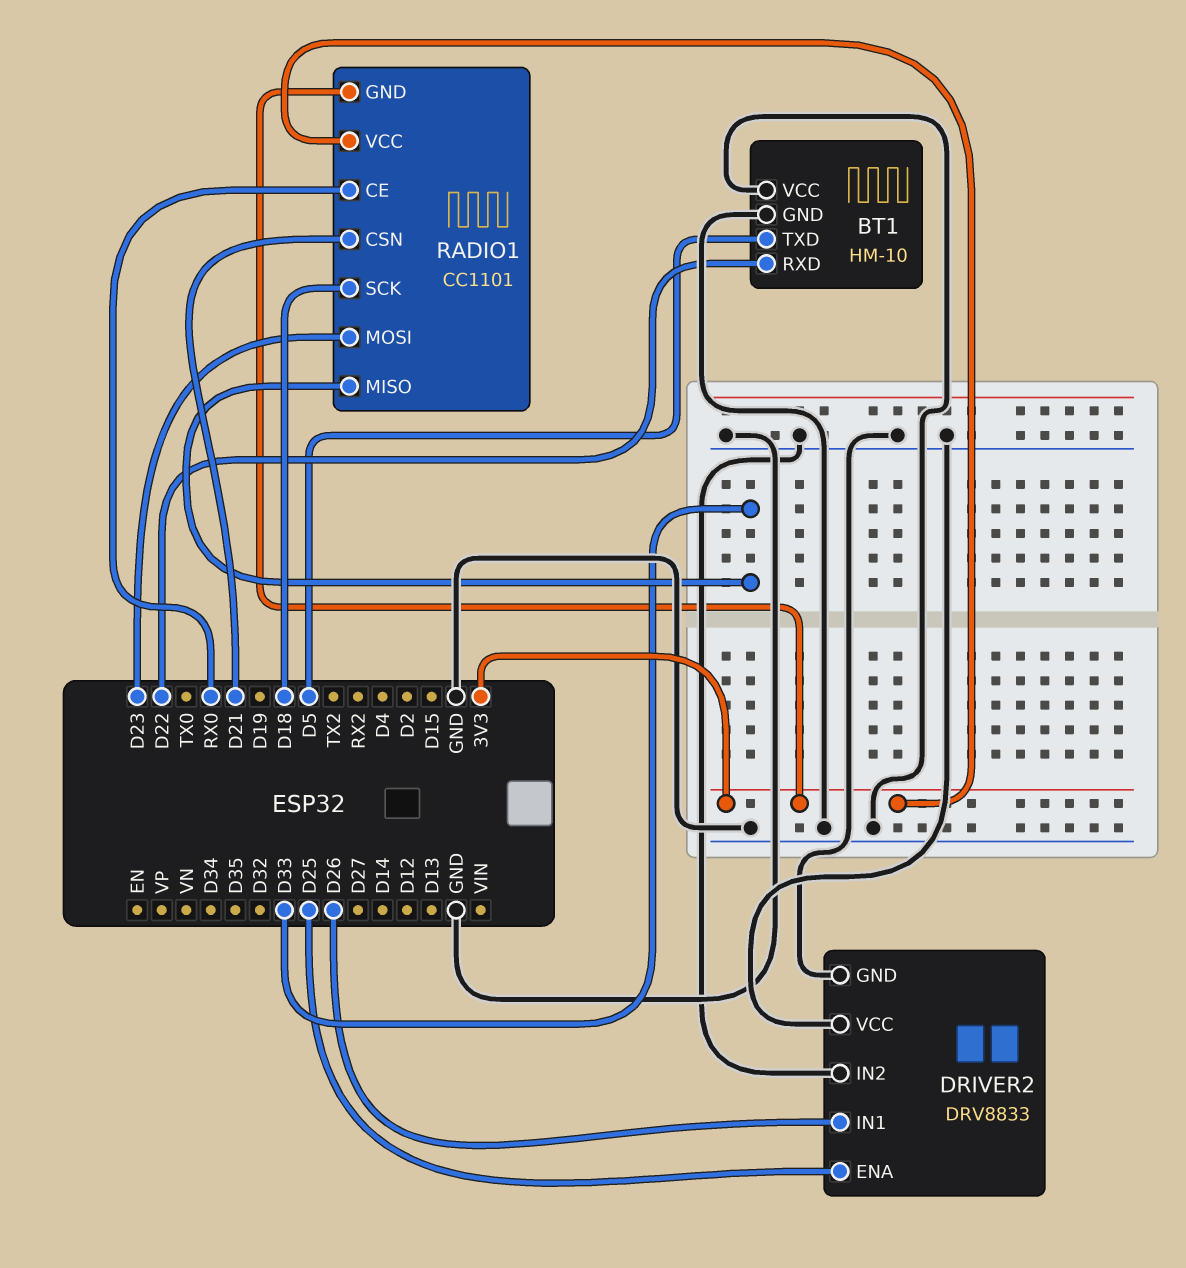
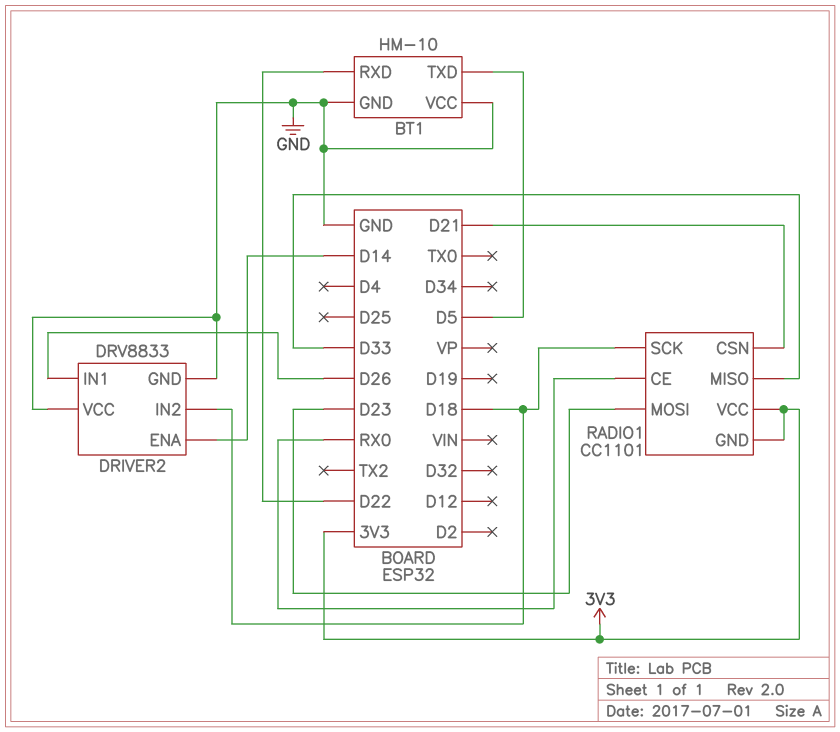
DRIVER2 pin ENA: D25 -> D14
DRIVER2 pin IN2: GND -> D18

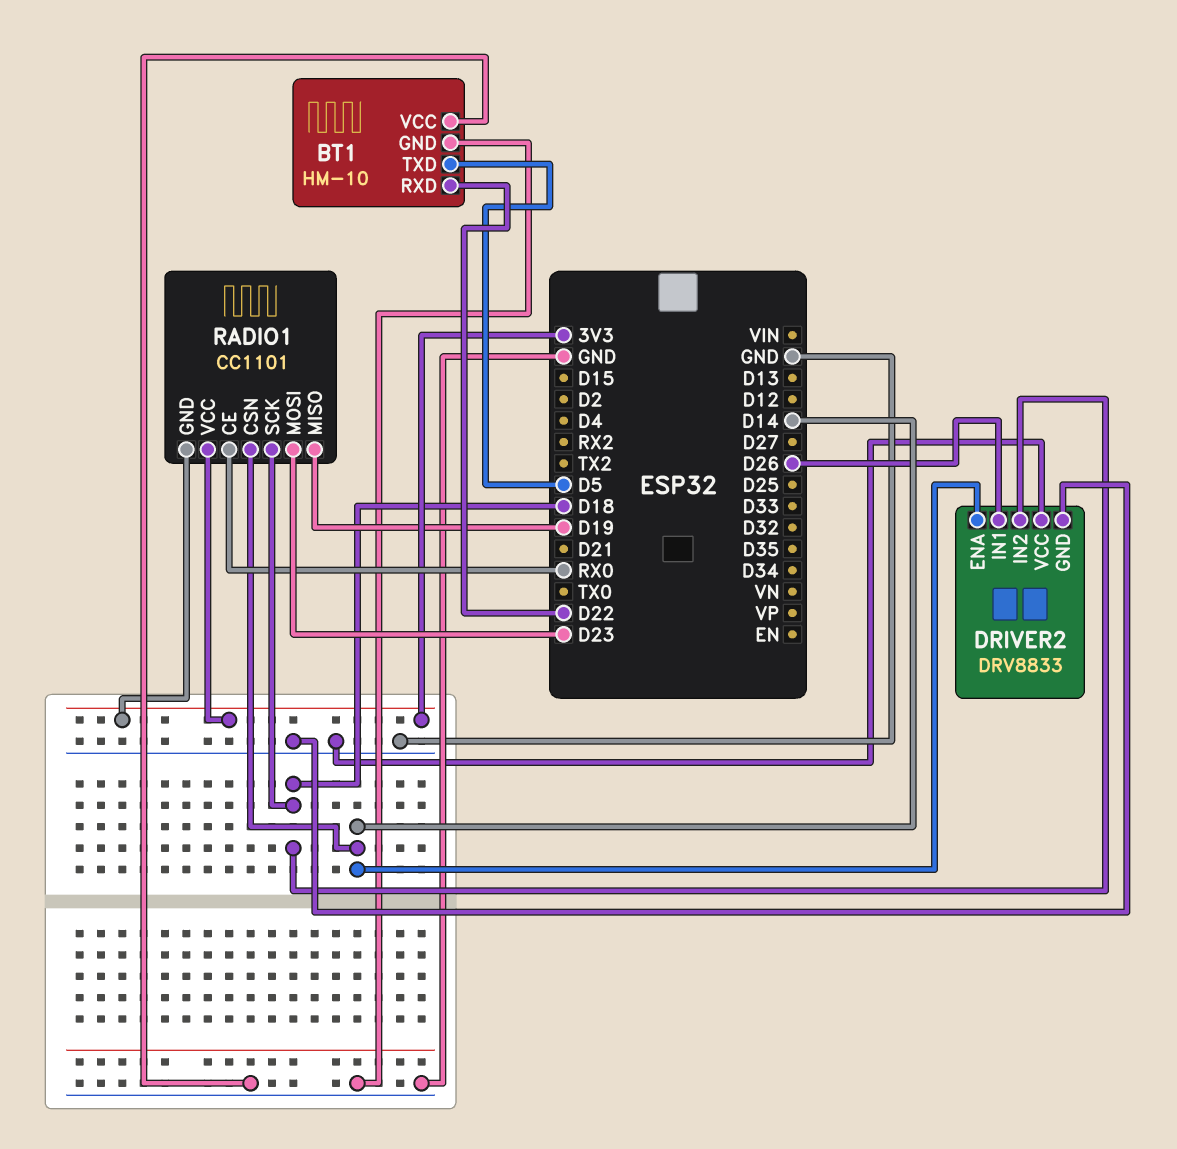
RADIO1 pin CSN: D21 -> D14
RADIO1 pin MISO: D33 -> D19

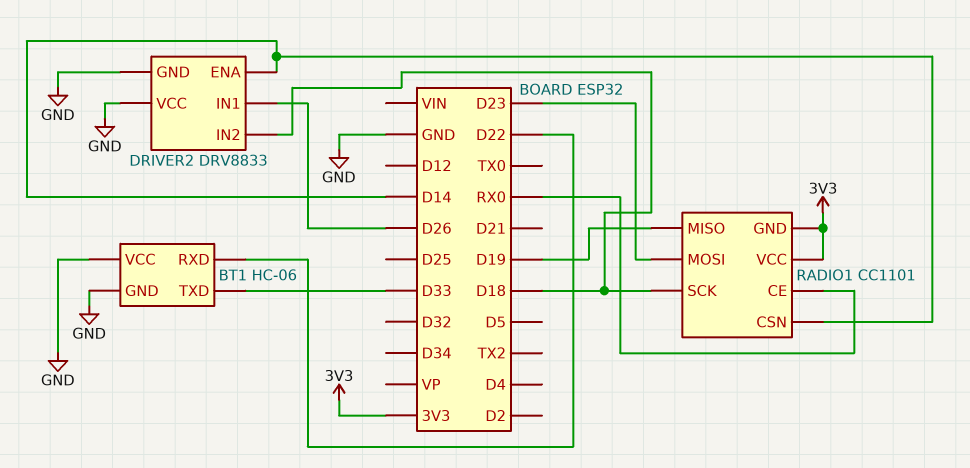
BT1: HM-10 -> HC-06
BT1 pin TXD: D5 -> D33

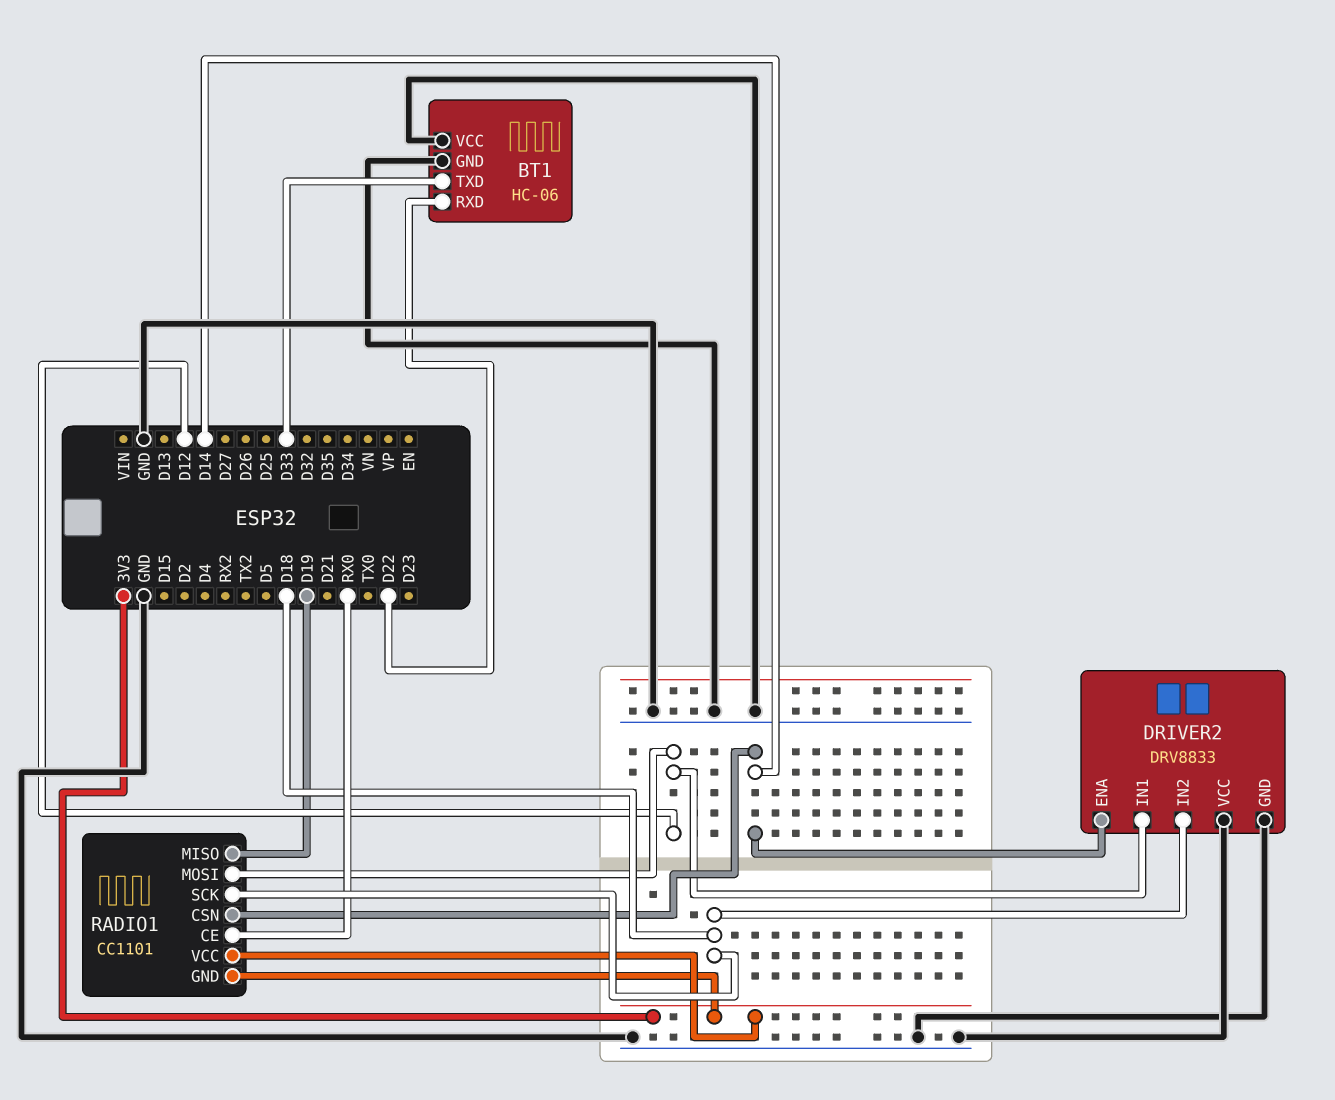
DRIVER2 pin IN1: D26 -> D12
RADIO1 pin MOSI: D23 -> D12

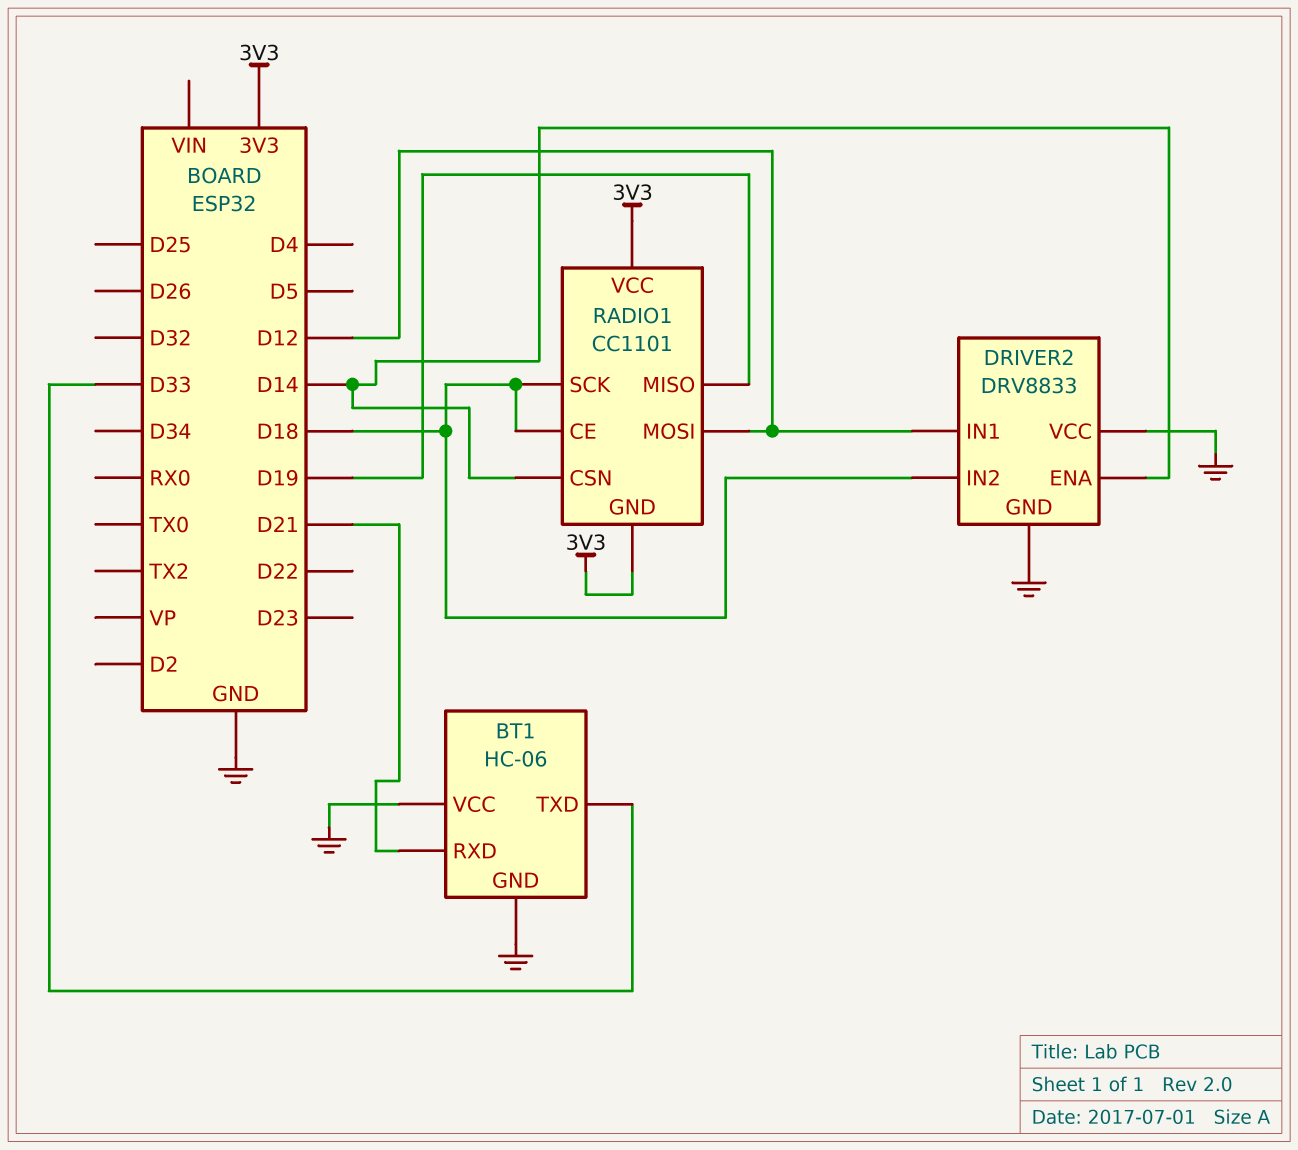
BT1 pin RXD: D22 -> D21
RADIO1 pin CE: RX0 -> D18

